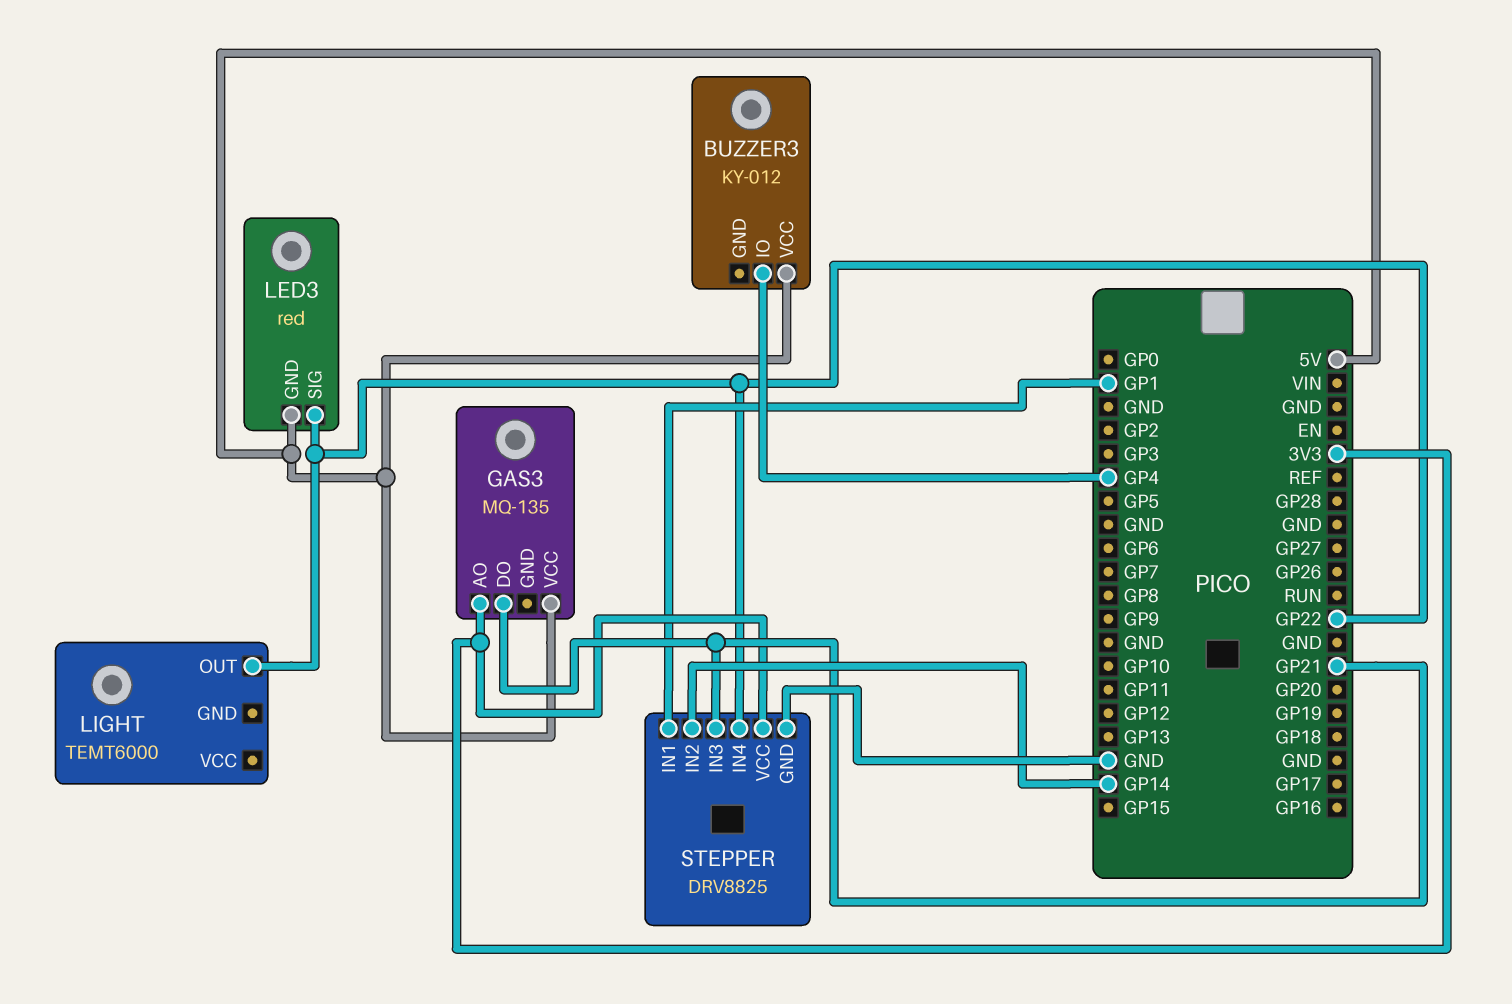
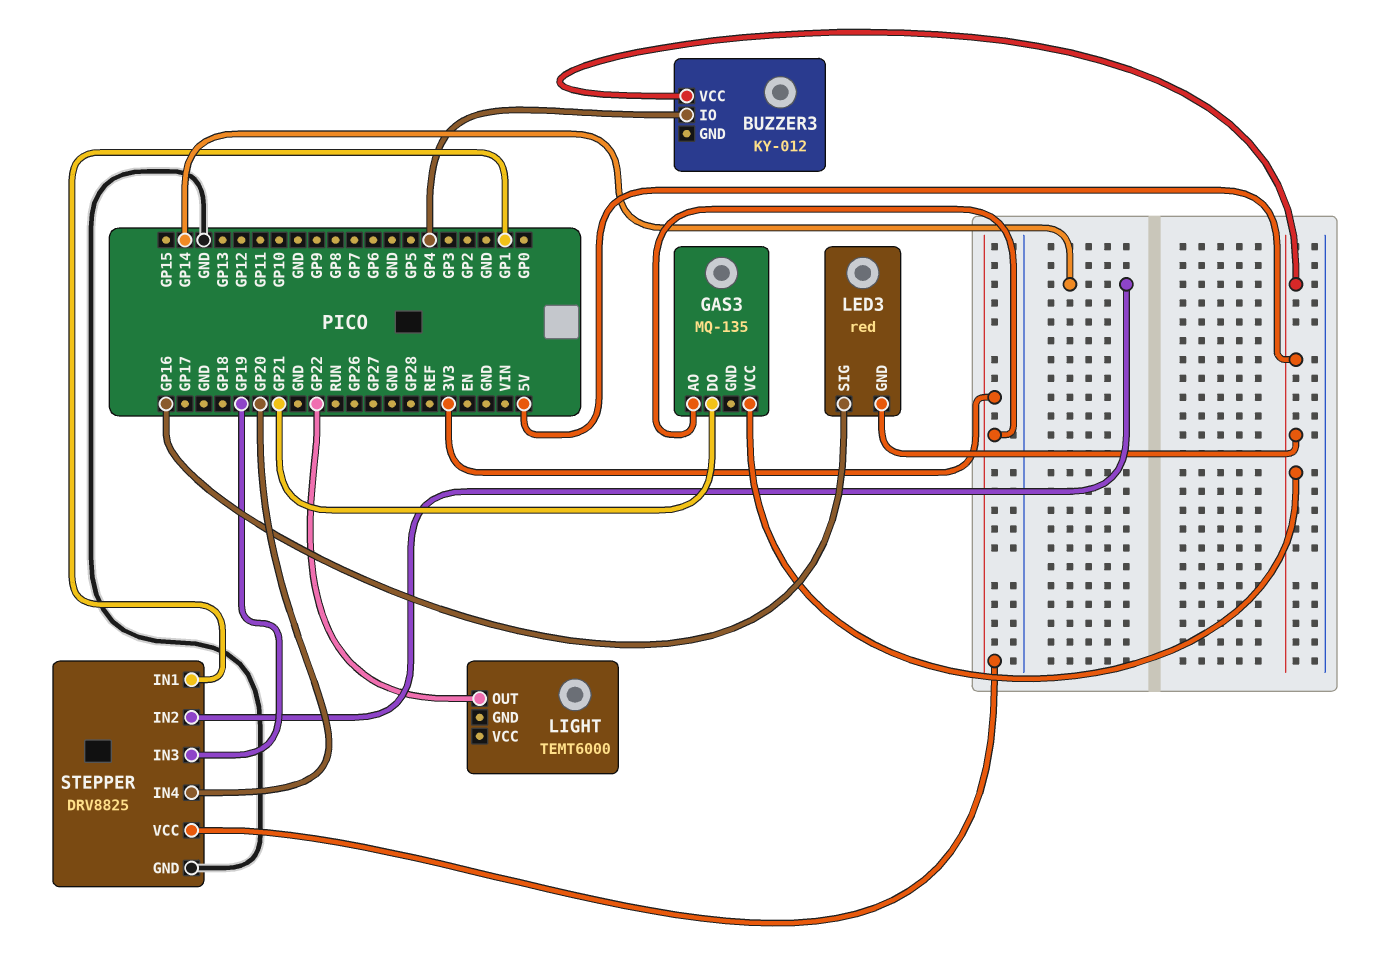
LED3 pin SIG: GP22 -> GP16
STEPPER pin IN3: GP21 -> GP19
STEPPER pin IN4: GP22 -> GP20

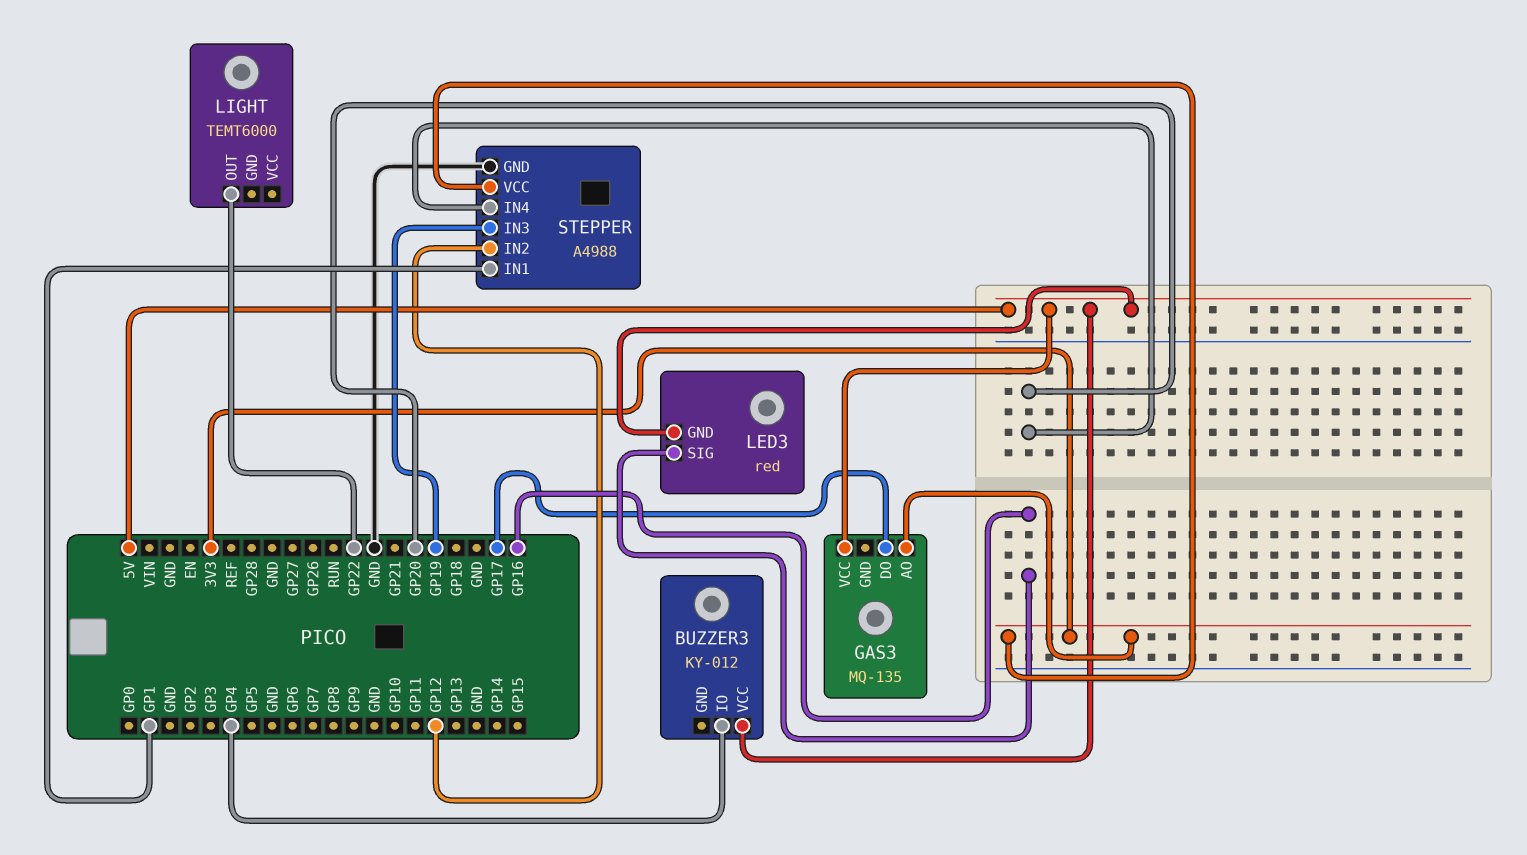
GAS3 pin DO: GP21 -> GP17
STEPPER: DRV8825 -> A4988
STEPPER pin IN2: GP14 -> GP12

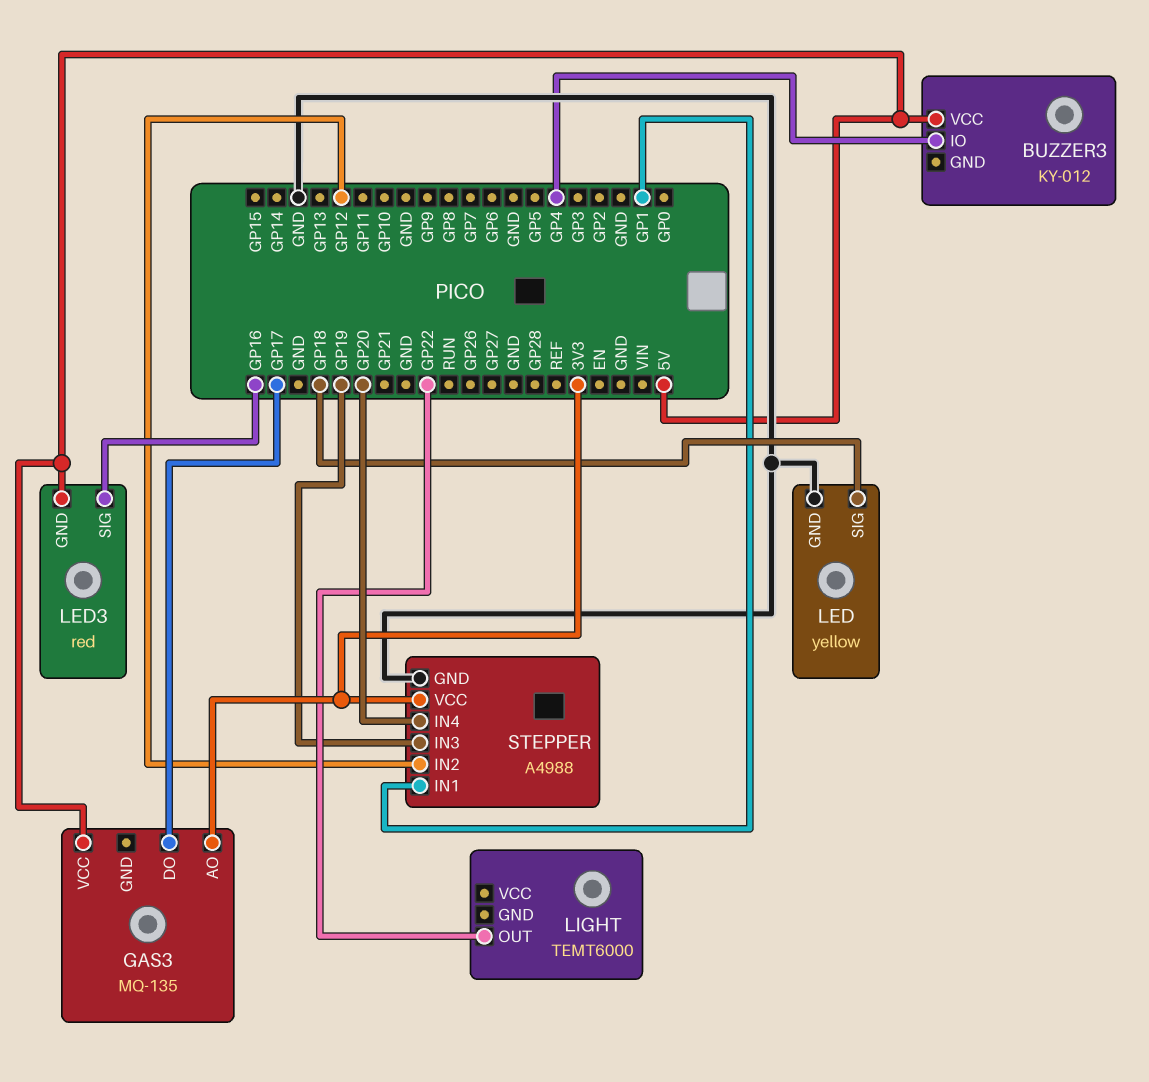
LED: none -> yellow
LED pin GND: none -> GND
LED pin SIG: none -> GP18

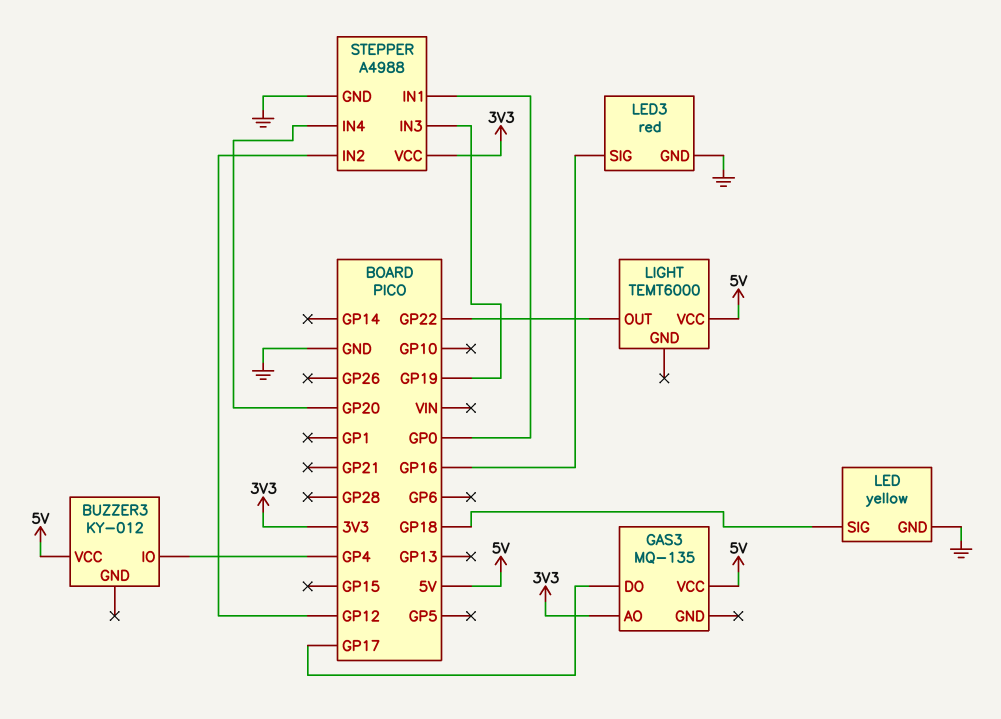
LED3 pin GND: 5V -> GND
LIGHT pin VCC: none -> 5V
STEPPER pin IN1: GP1 -> GP0

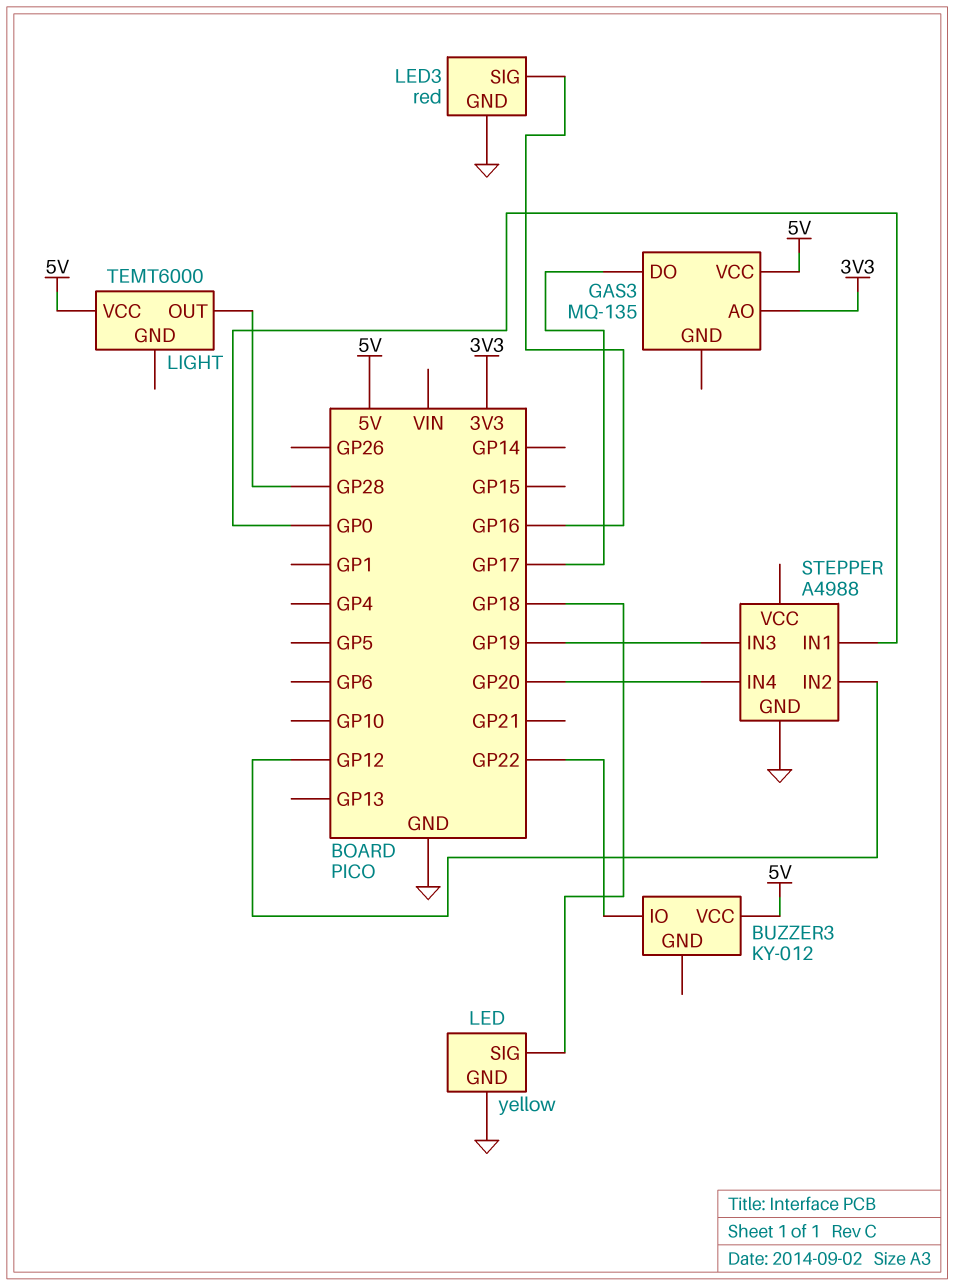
BUZZER3 pin IO: GP4 -> GP22
LIGHT pin OUT: GP22 -> GP28
STEPPER pin VCC: 3V3 -> none

